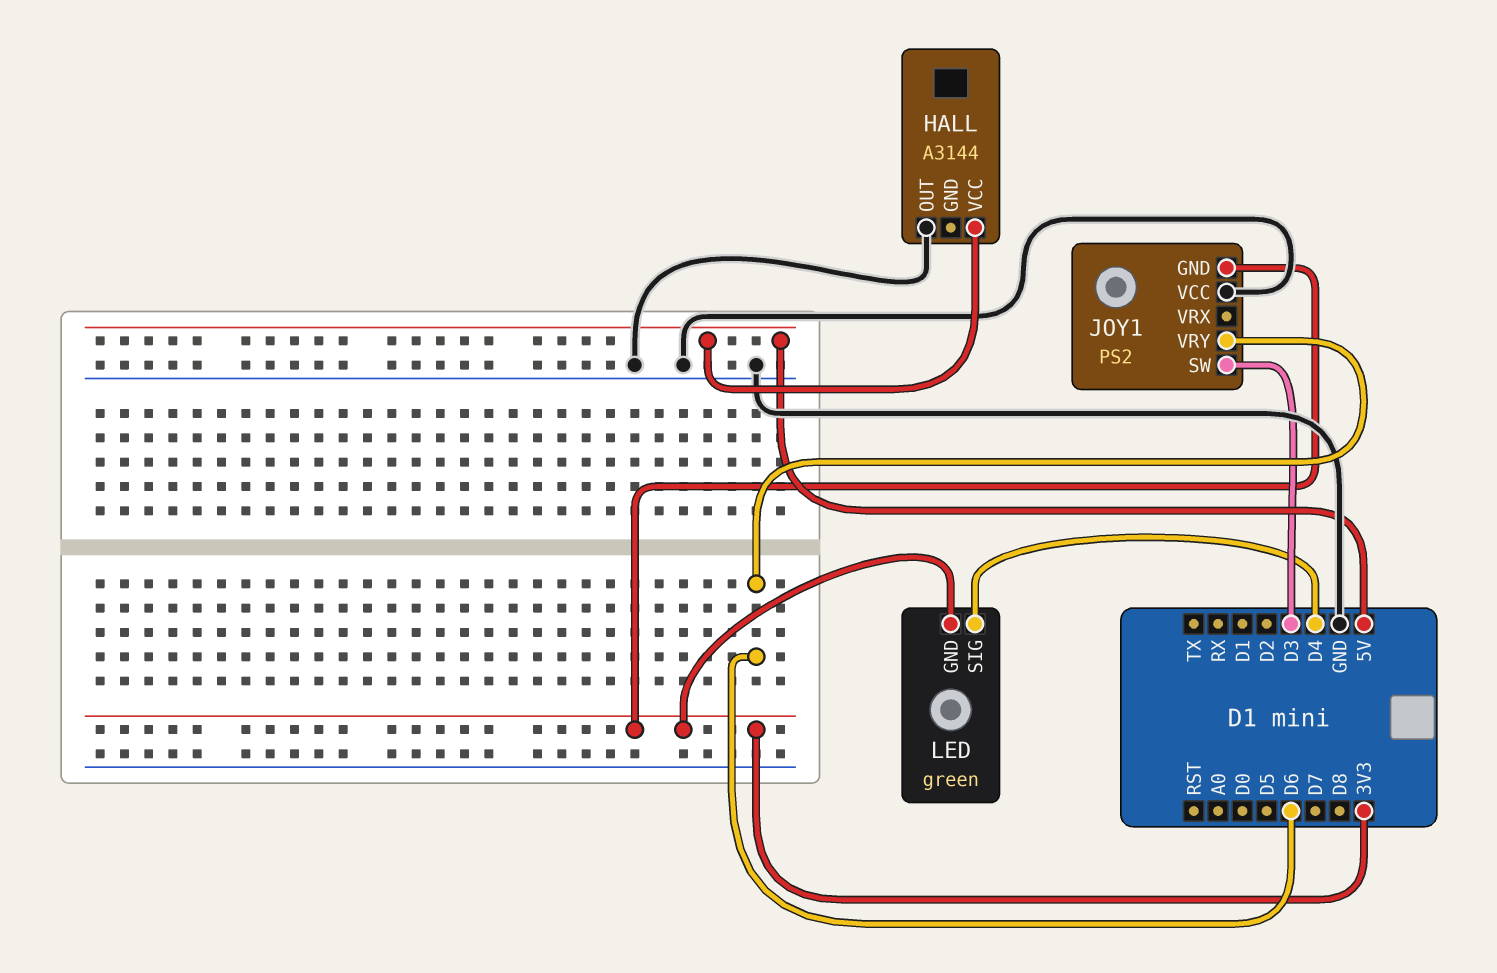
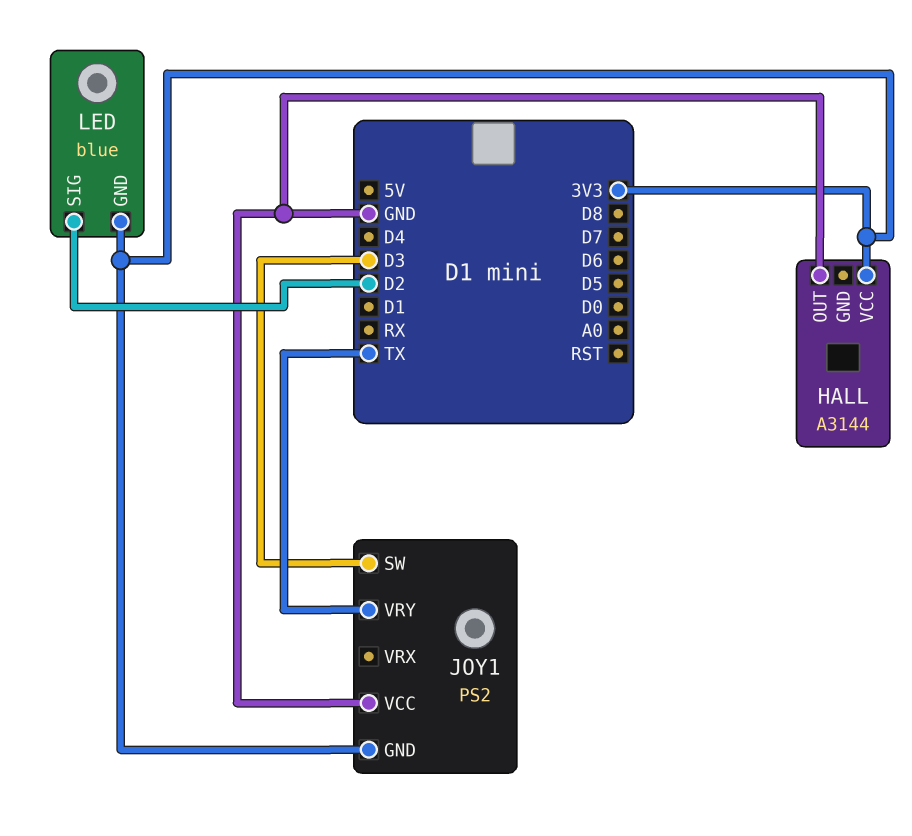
HALL pin VCC: 5V -> 3V3
JOY1 pin VRY: D6 -> TX
LED: green -> blue
LED pin SIG: D4 -> D2

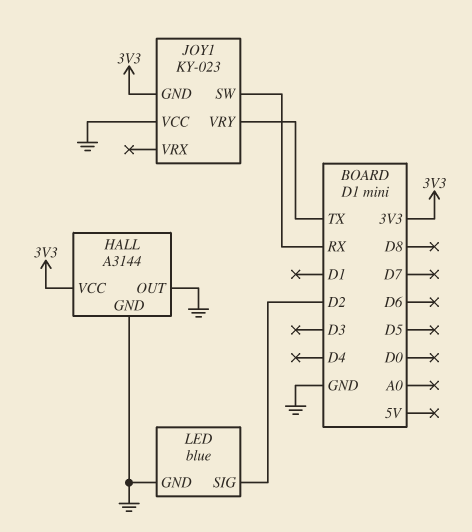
HALL pin GND: none -> GND
JOY1: PS2 -> KY-023
JOY1 pin SW: D3 -> RX
LED pin GND: 3V3 -> GND

